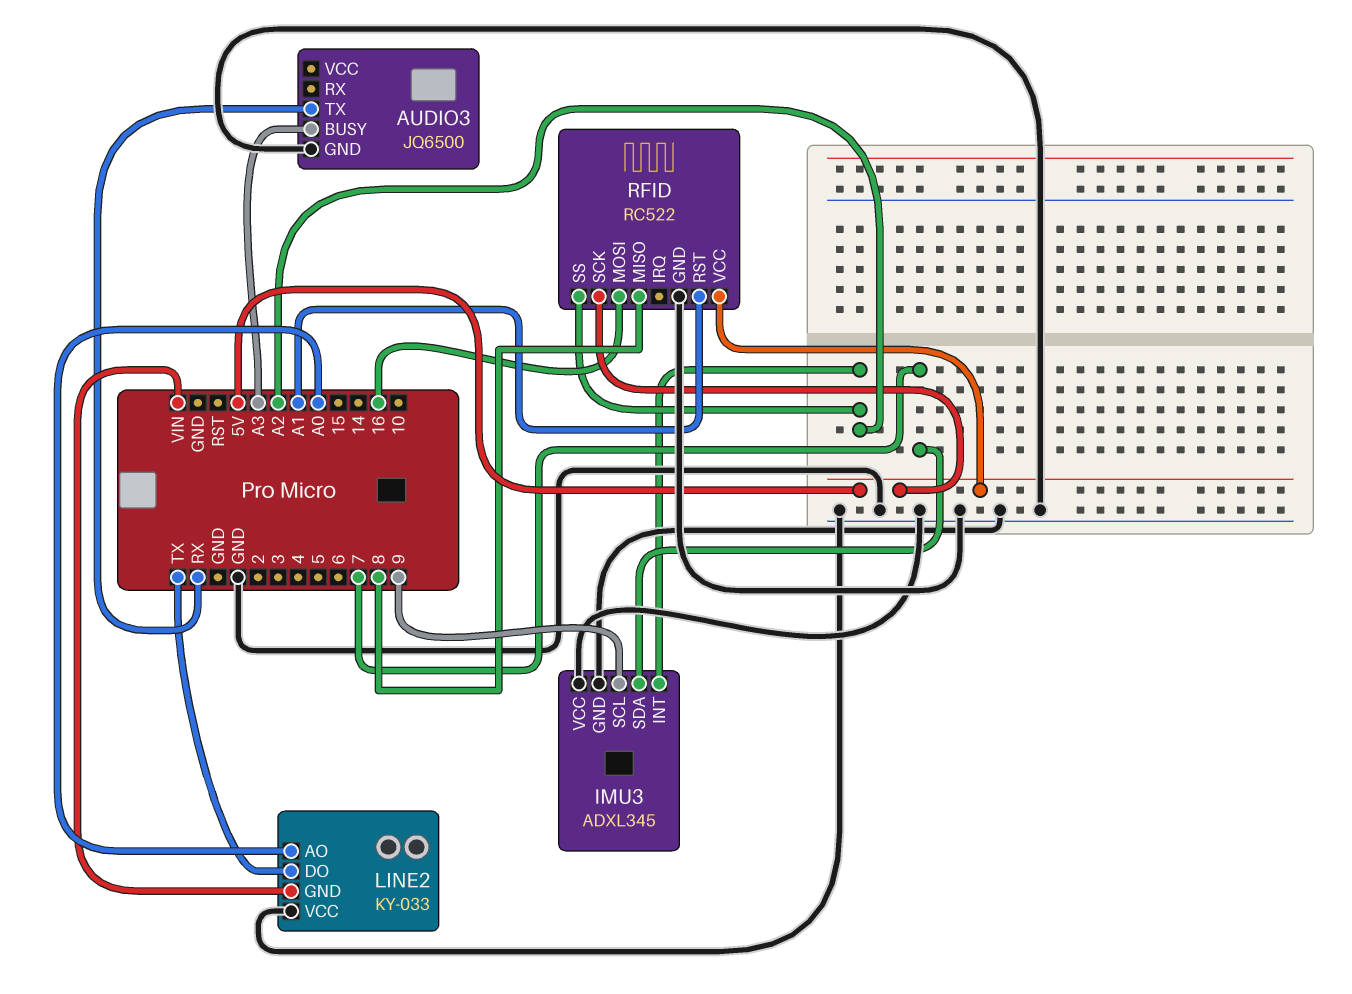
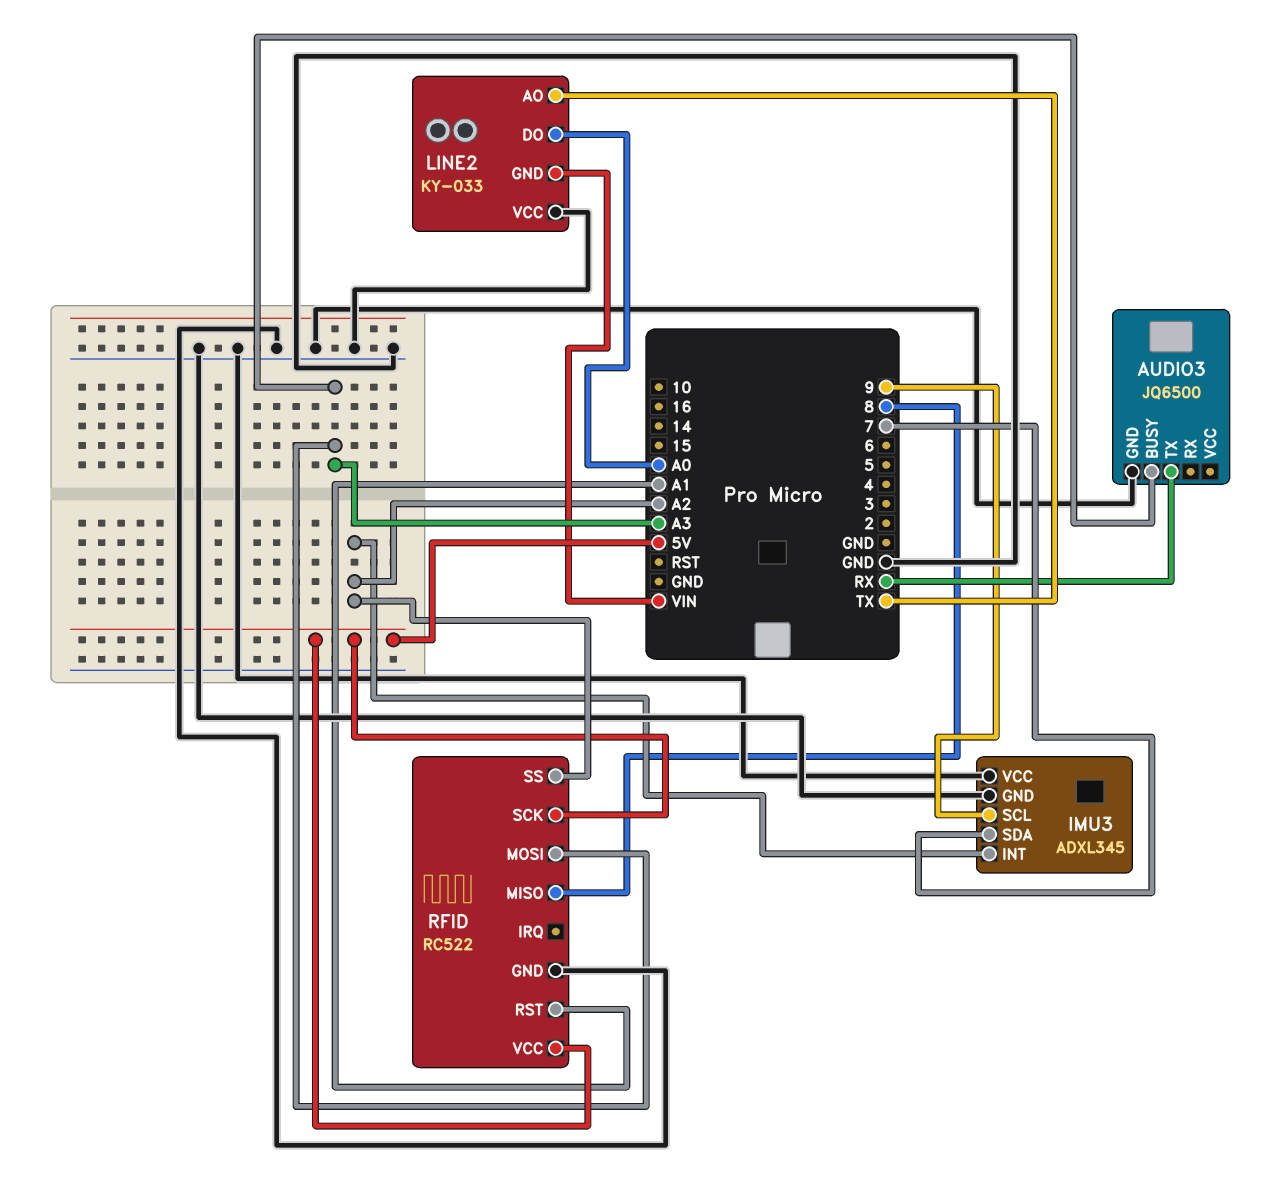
LINE2 pin AO: A0 -> TX
LINE2 pin DO: TX -> A0
RFID pin MOSI: 16 -> A3

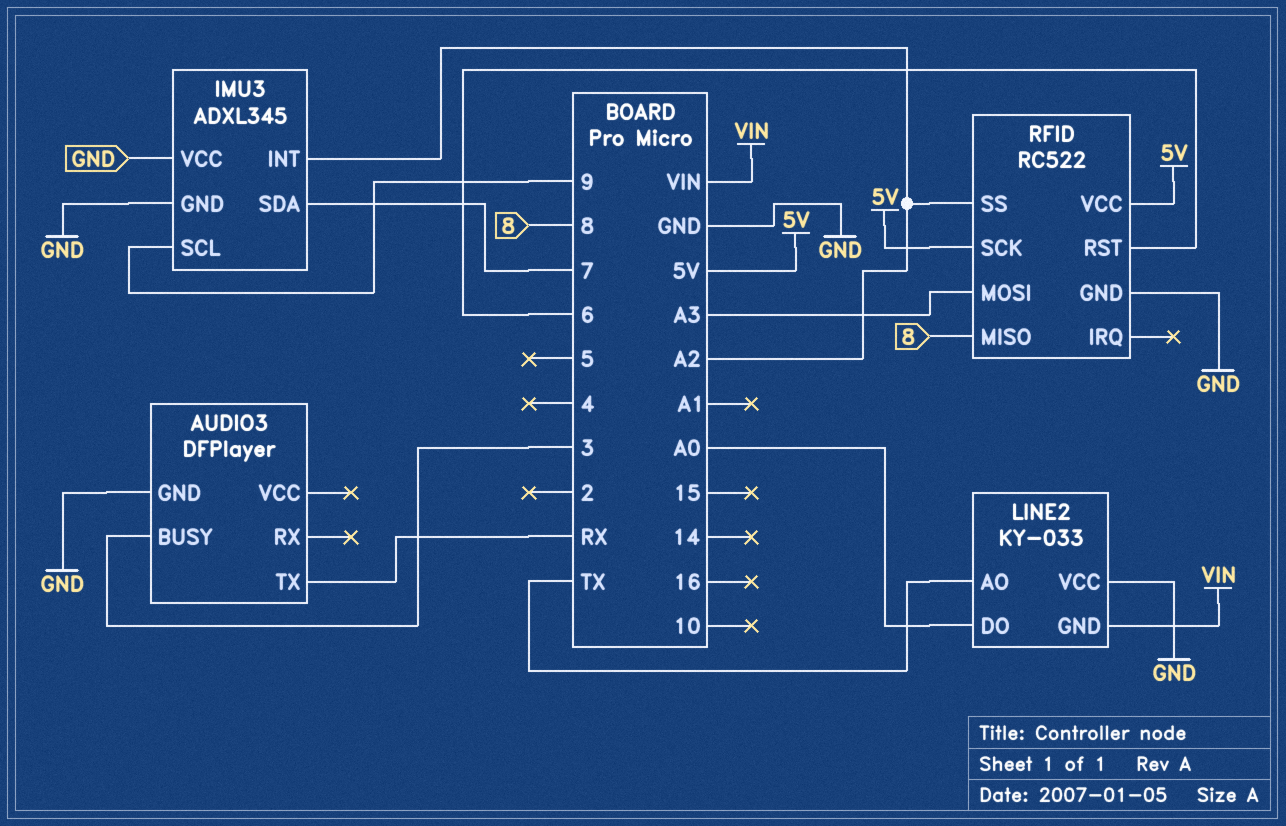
AUDIO3: JQ6500 -> DFPlayer
AUDIO3 pin BUSY: A3 -> 3
RFID pin RST: A1 -> 6

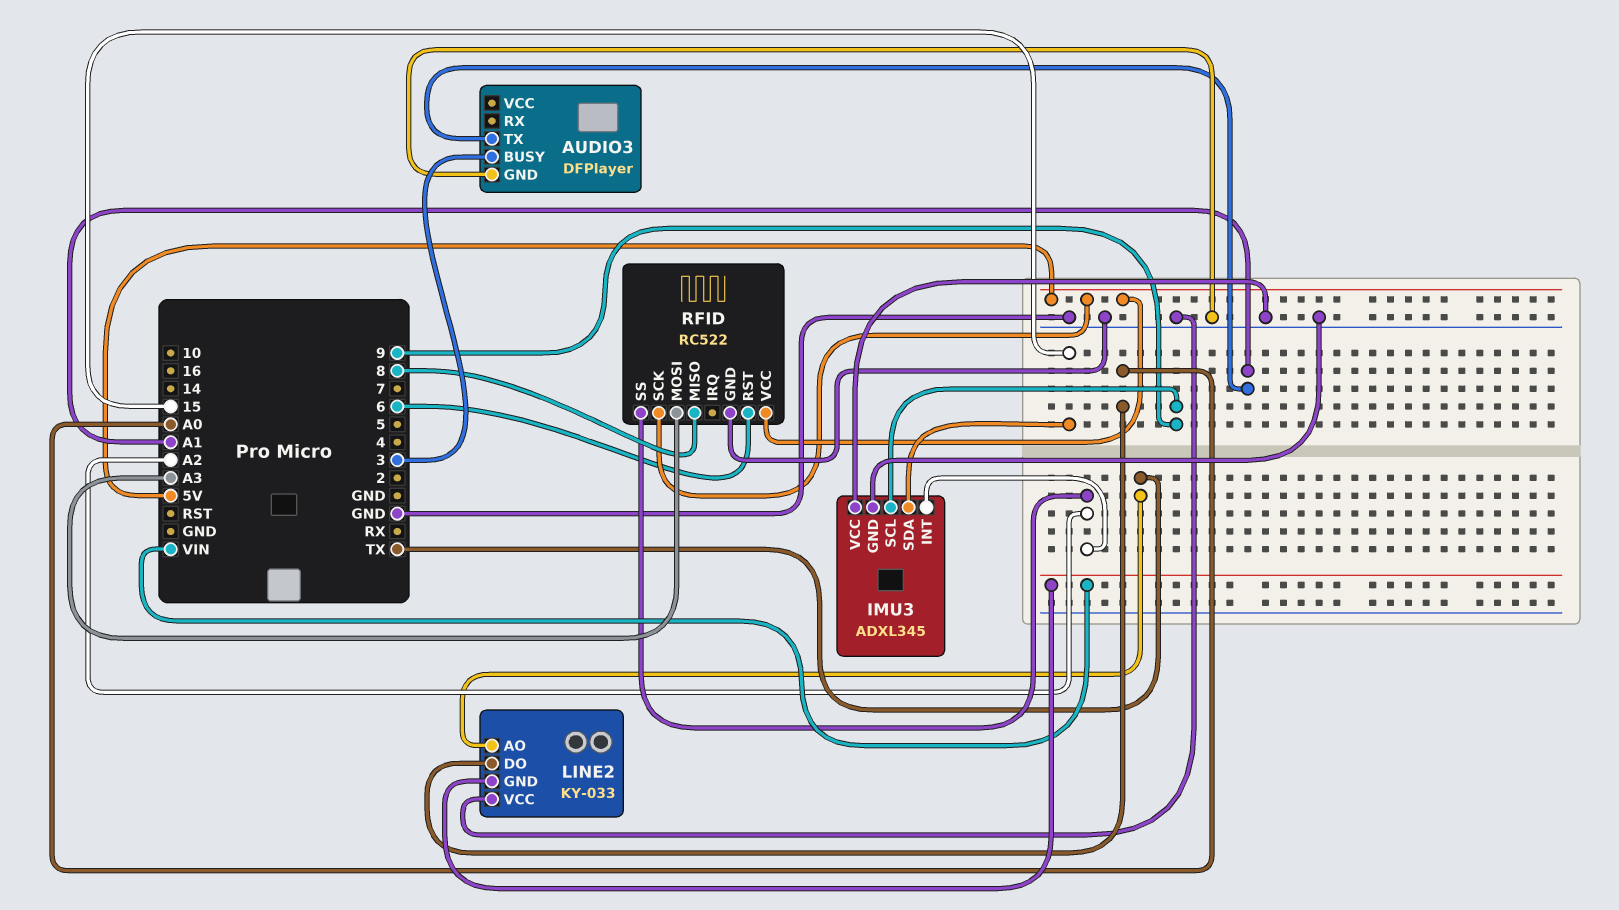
AUDIO3 pin TX: RX -> A1
IMU3 pin SDA: 7 -> 15

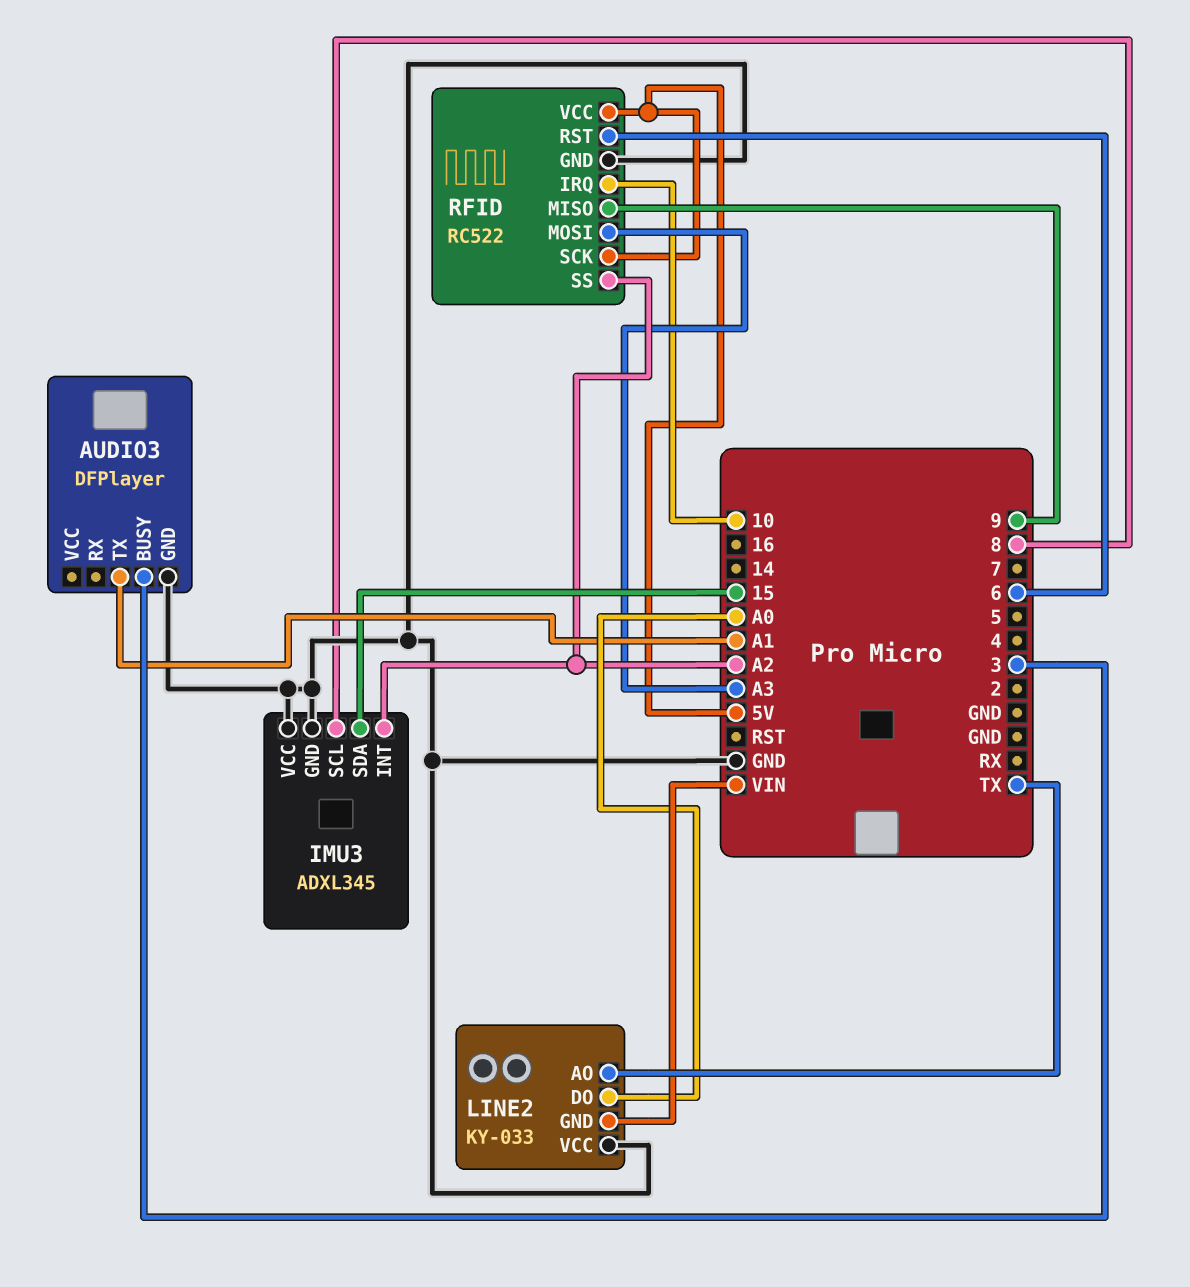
IMU3 pin SCL: 9 -> 8
RFID pin IRQ: none -> 10
RFID pin MISO: 8 -> 9

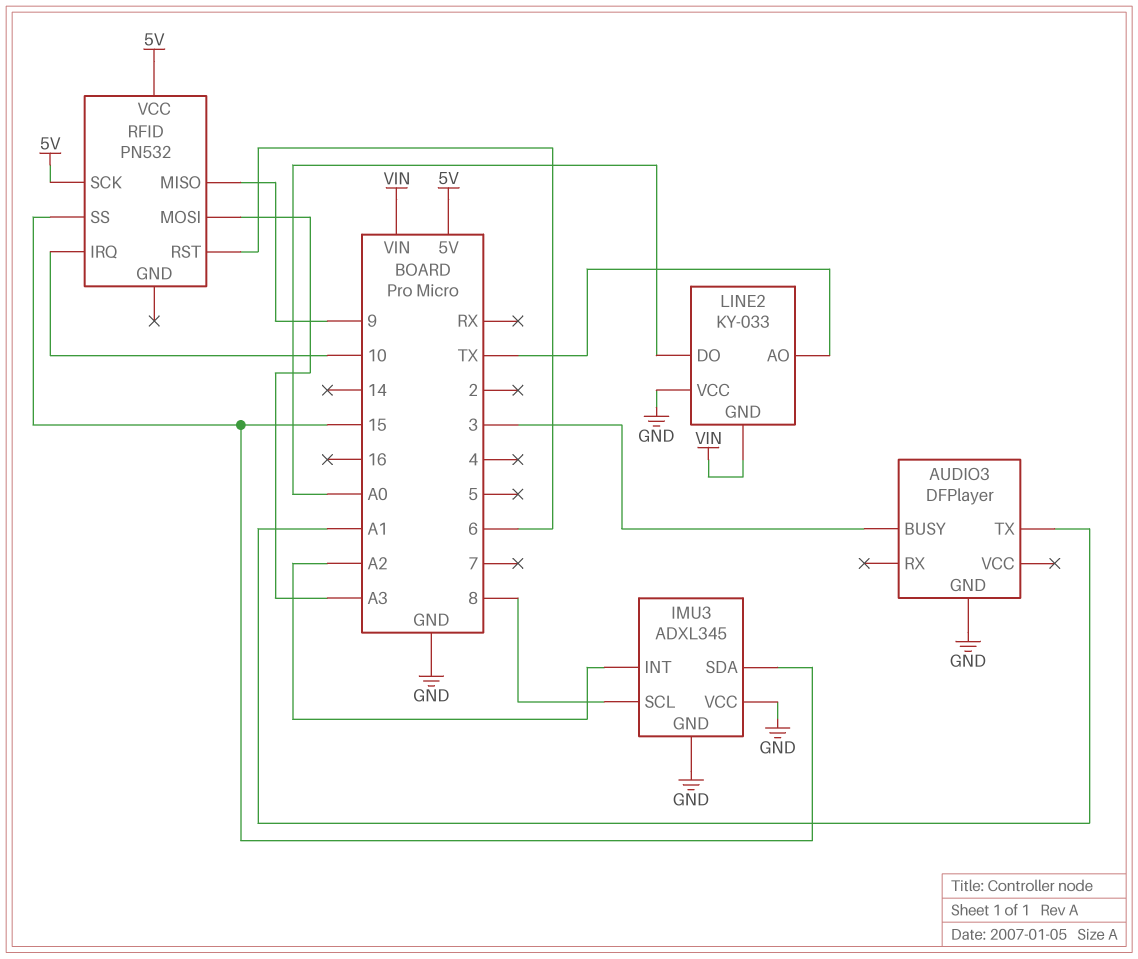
RFID: RC522 -> PN532
RFID pin GND: GND -> none
RFID pin SS: A2 -> 15

